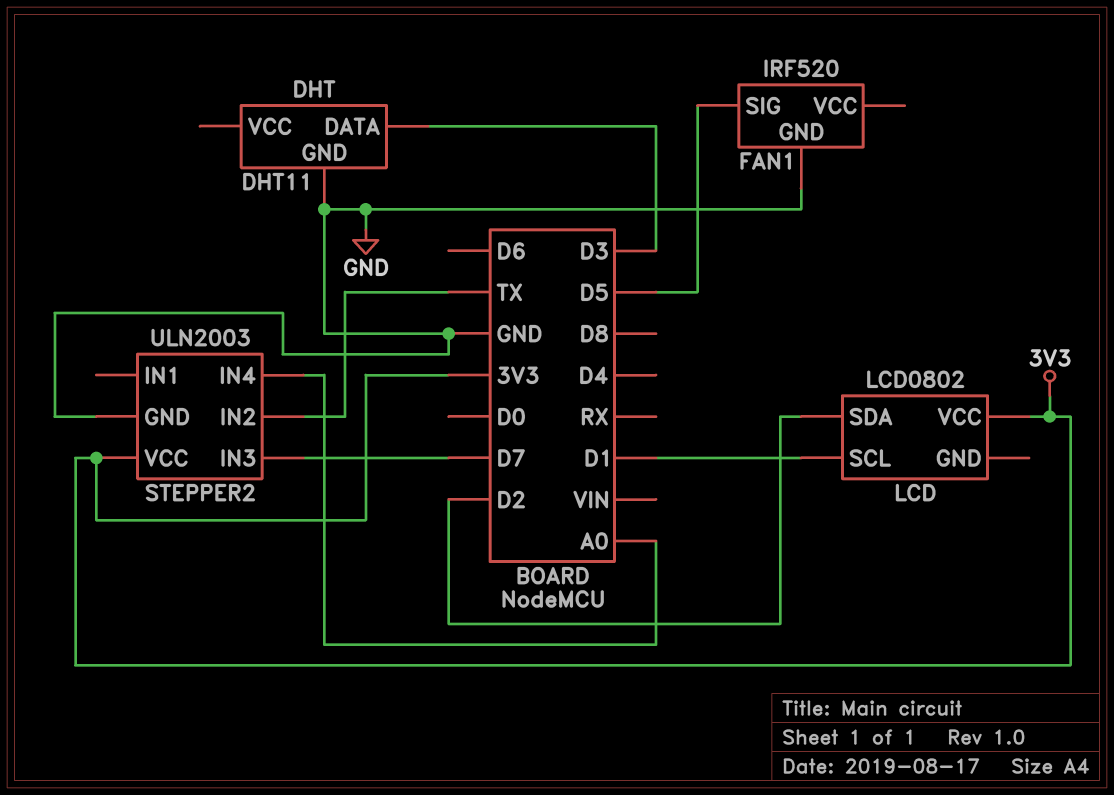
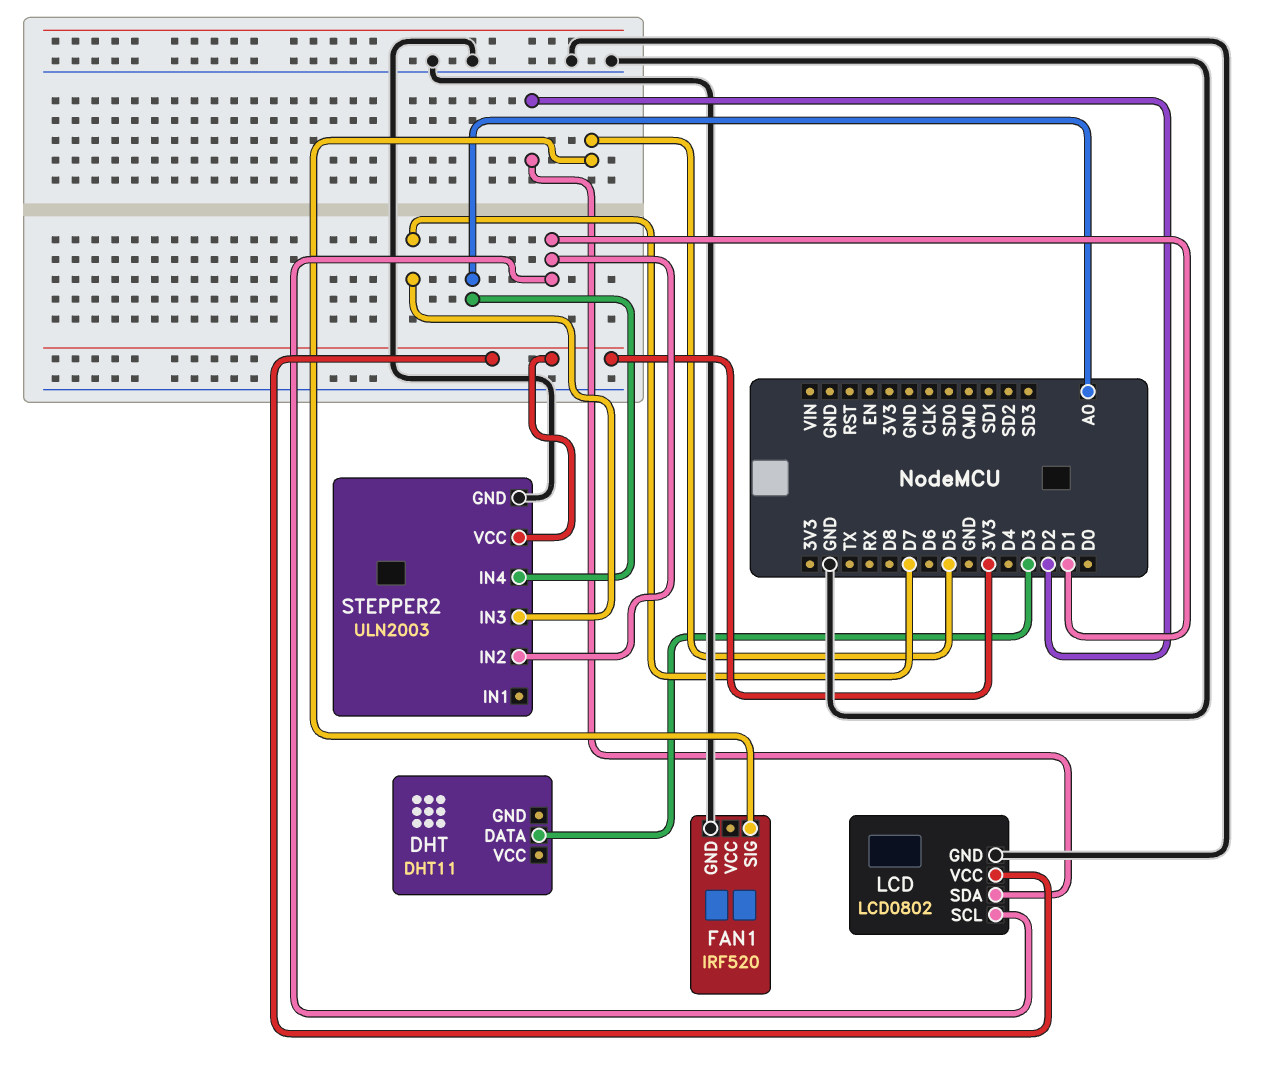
DHT pin GND: GND -> none
LCD pin GND: none -> GND
STEPPER2 pin IN2: TX -> D1

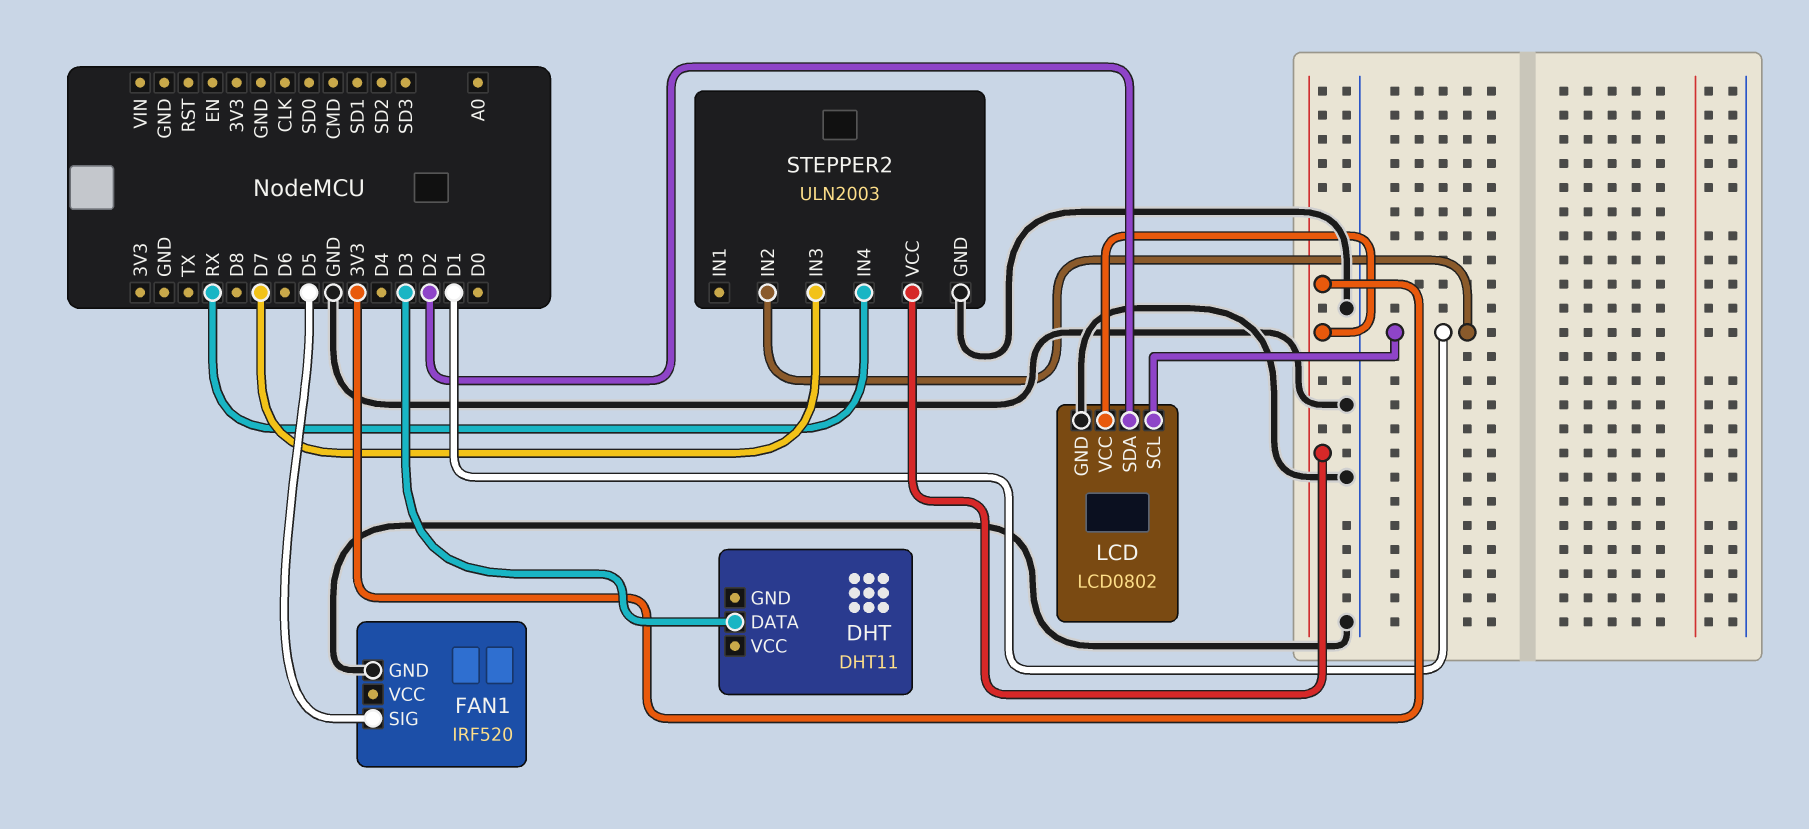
STEPPER2 pin IN4: A0 -> RX

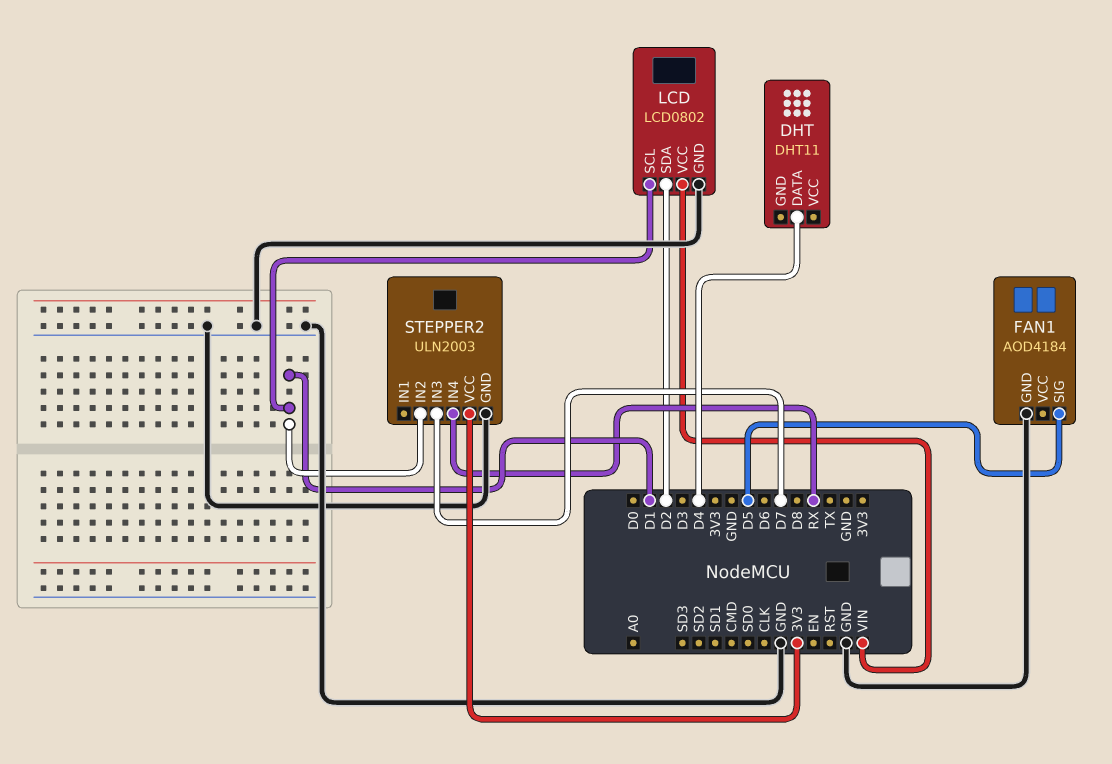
DHT pin DATA: D3 -> D4
FAN1: IRF520 -> AOD4184
LCD pin VCC: 3V3 -> VIN

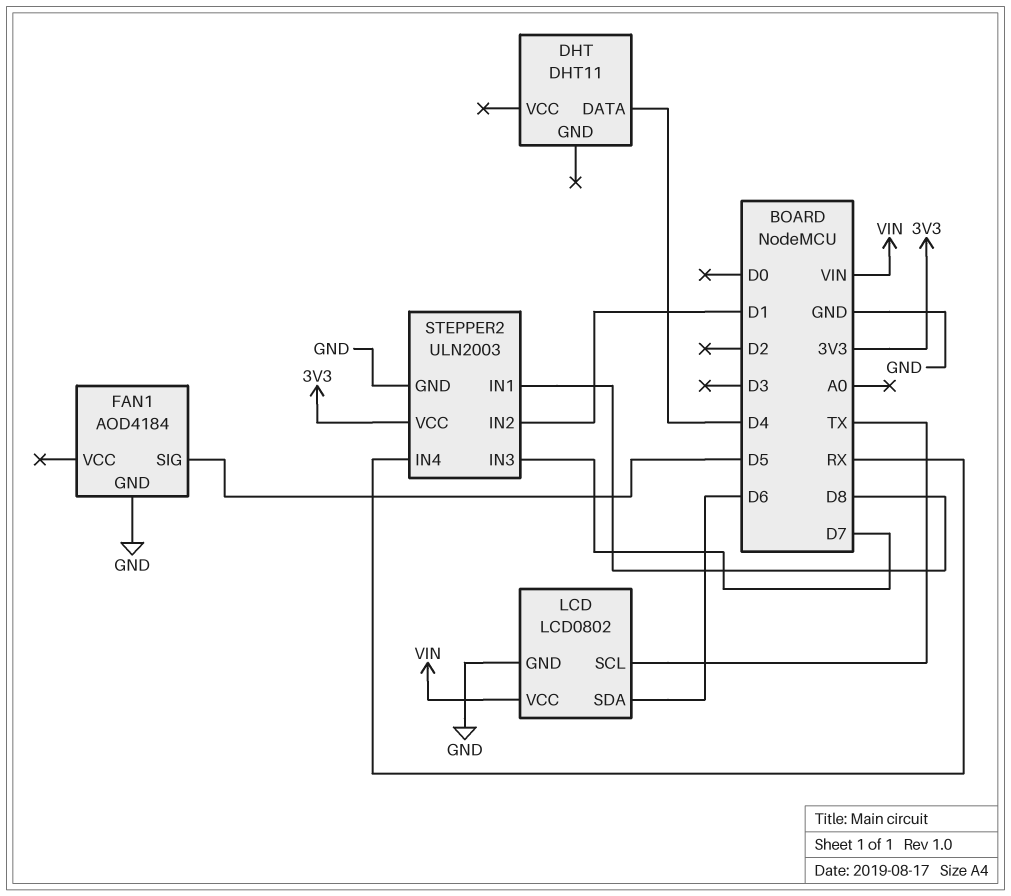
LCD pin SCL: D1 -> TX
LCD pin SDA: D2 -> D6
STEPPER2 pin IN1: none -> D8

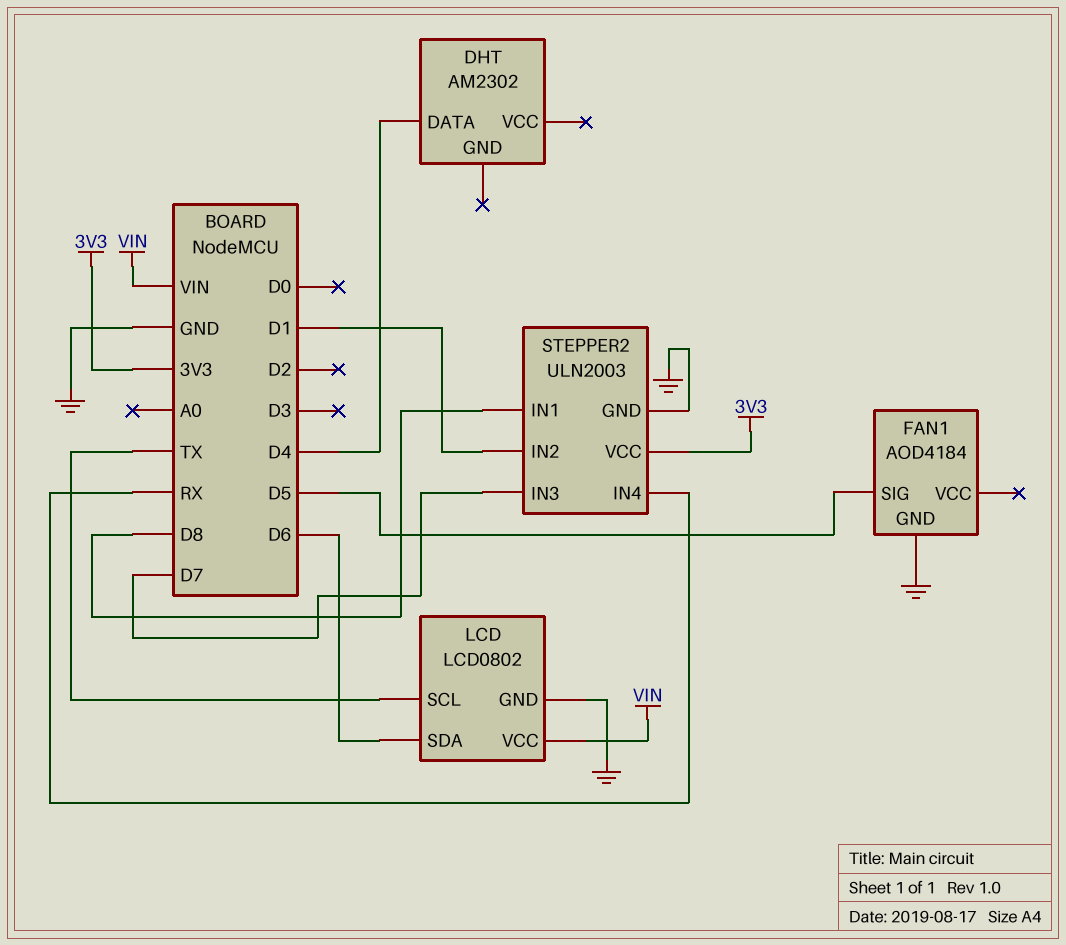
DHT: DHT11 -> AM2302

